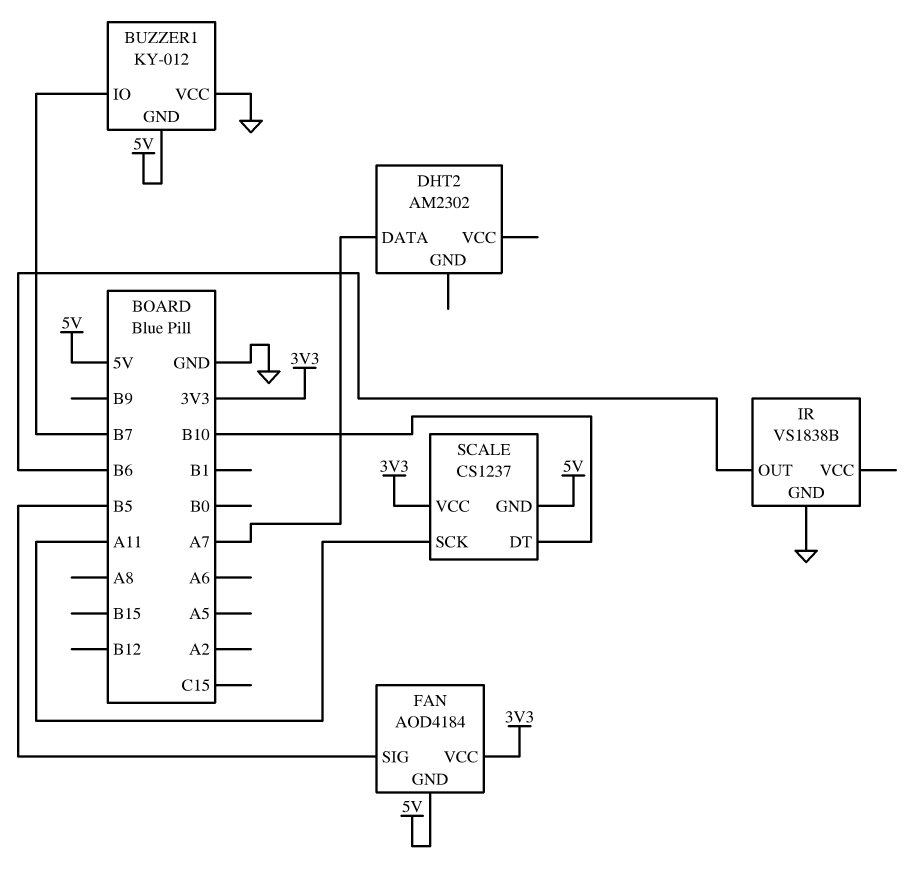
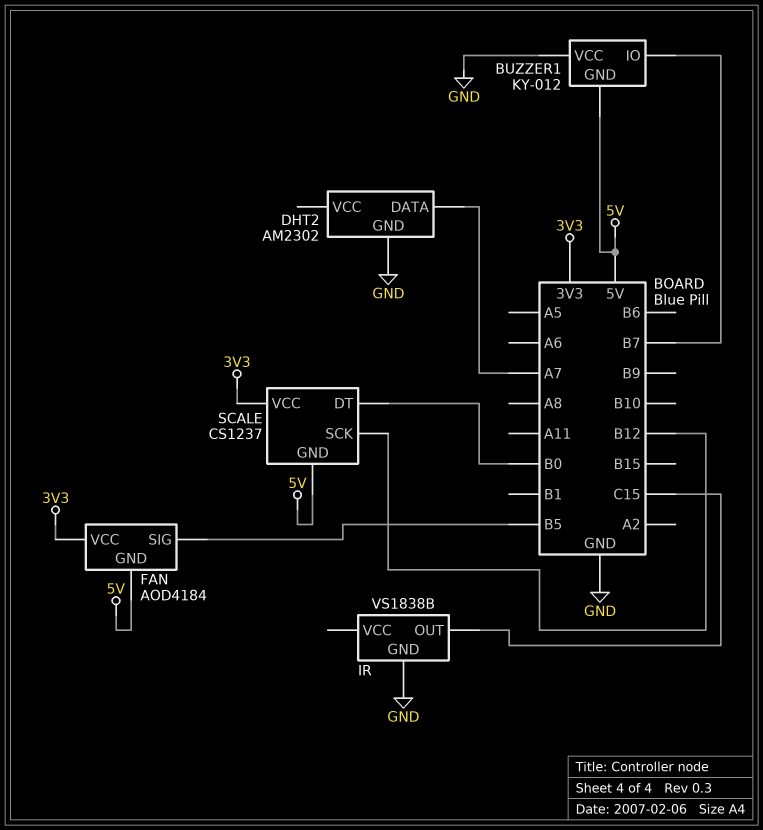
DHT2 pin GND: none -> GND
IR pin OUT: B6 -> C15
SCALE pin DT: B10 -> B0
SCALE pin SCK: A11 -> B12

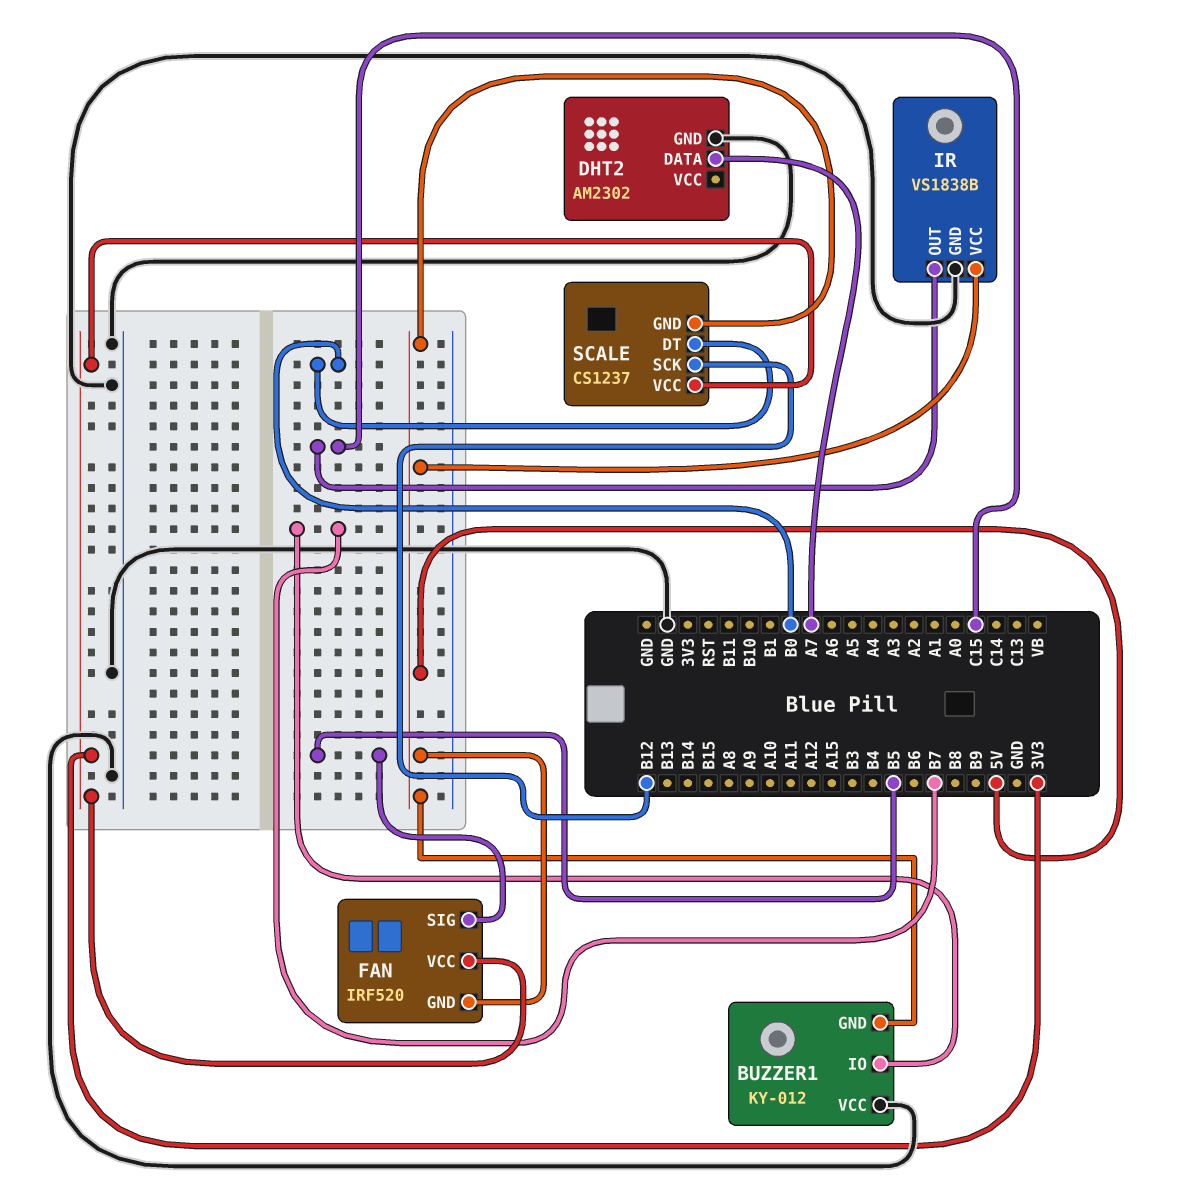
FAN: AOD4184 -> IRF520
IR pin VCC: none -> 5V

